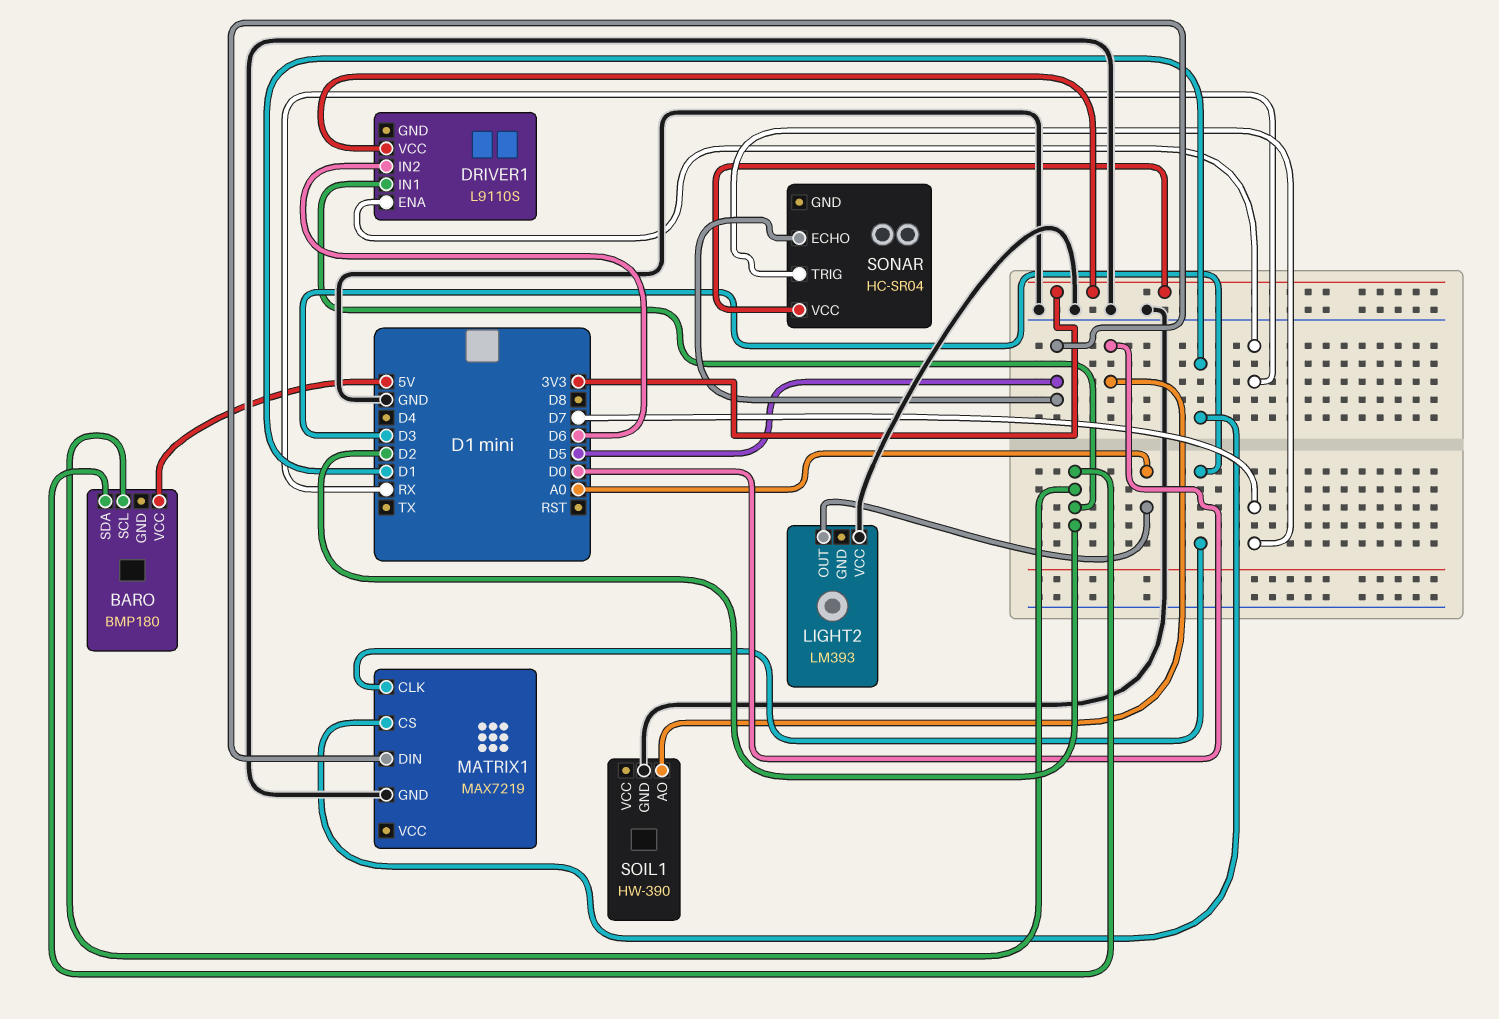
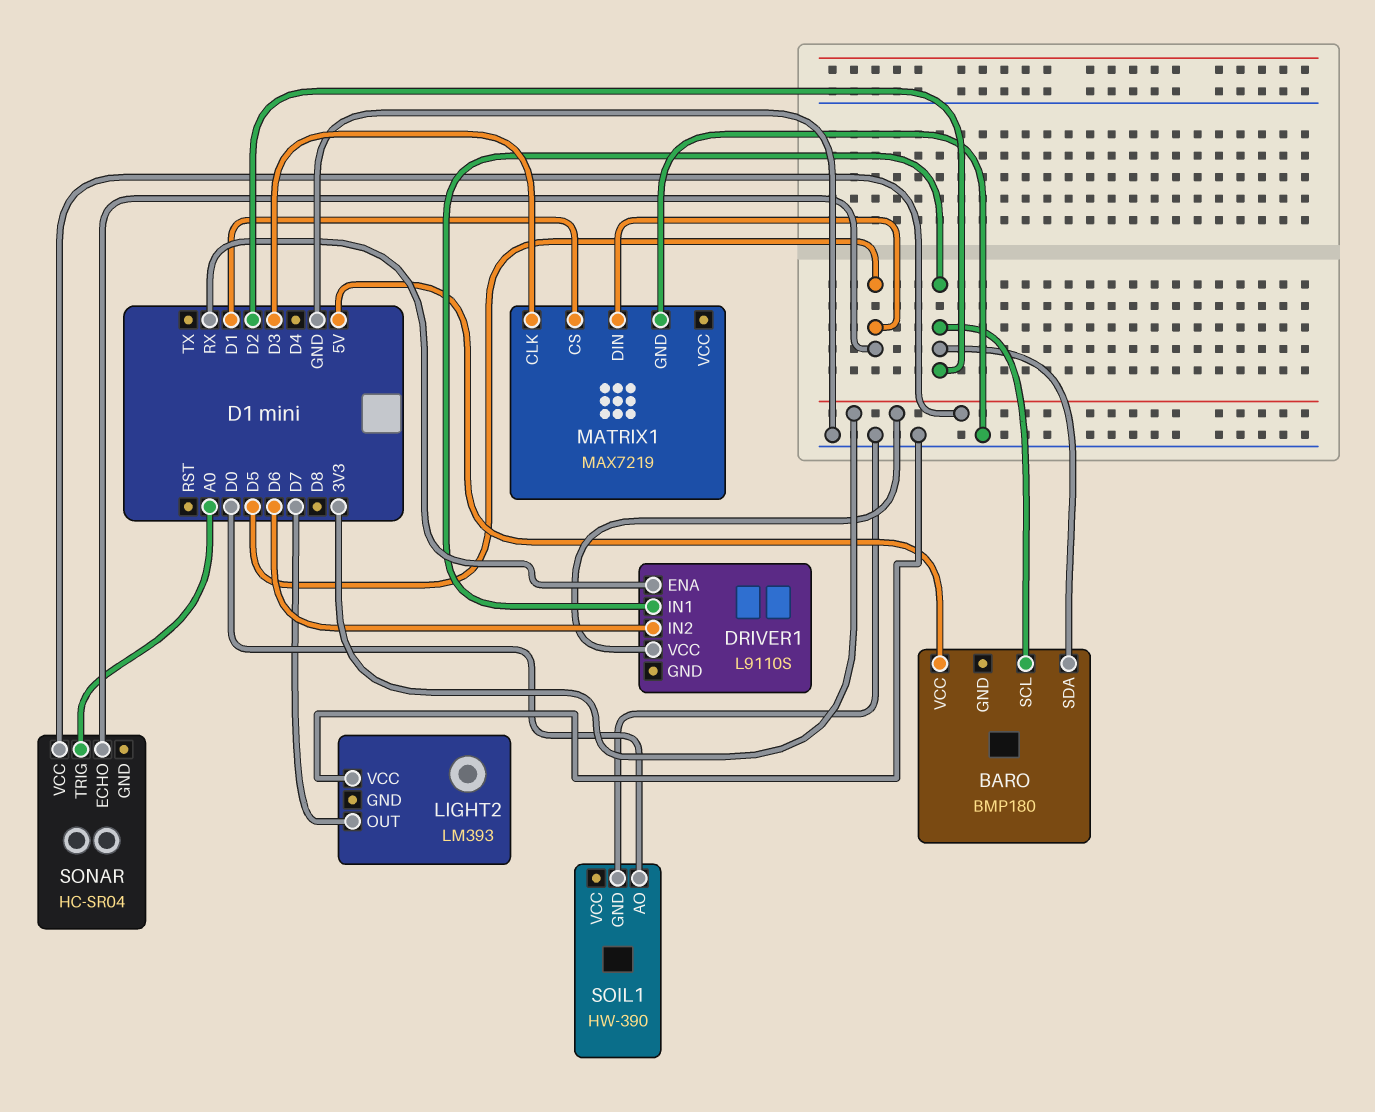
LIGHT2 pin OUT: A0 -> D7
SONAR pin TRIG: D7 -> A0

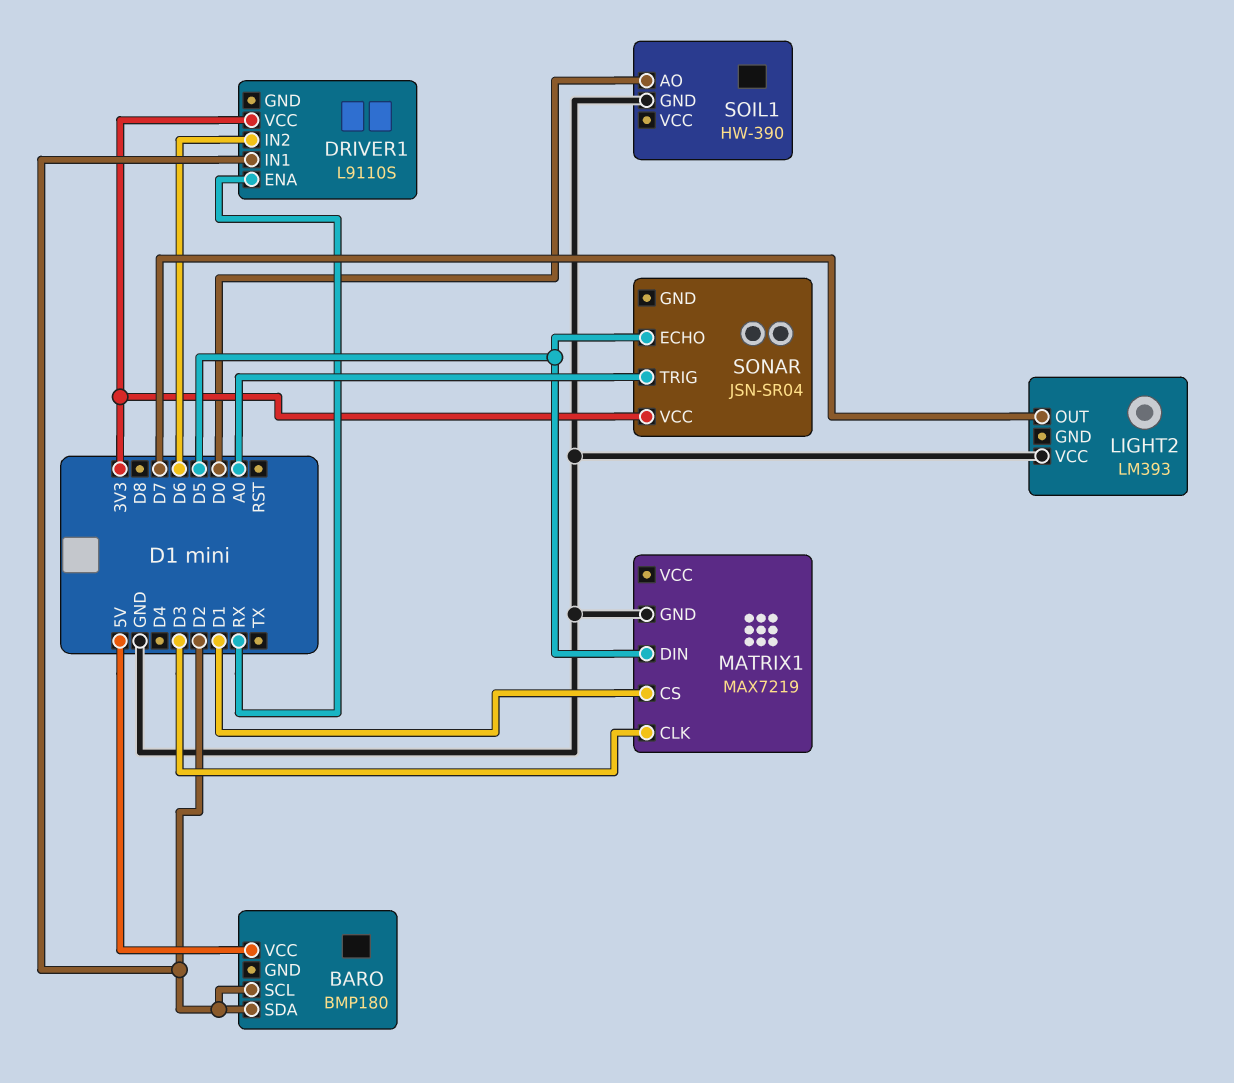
SONAR: HC-SR04 -> JSN-SR04

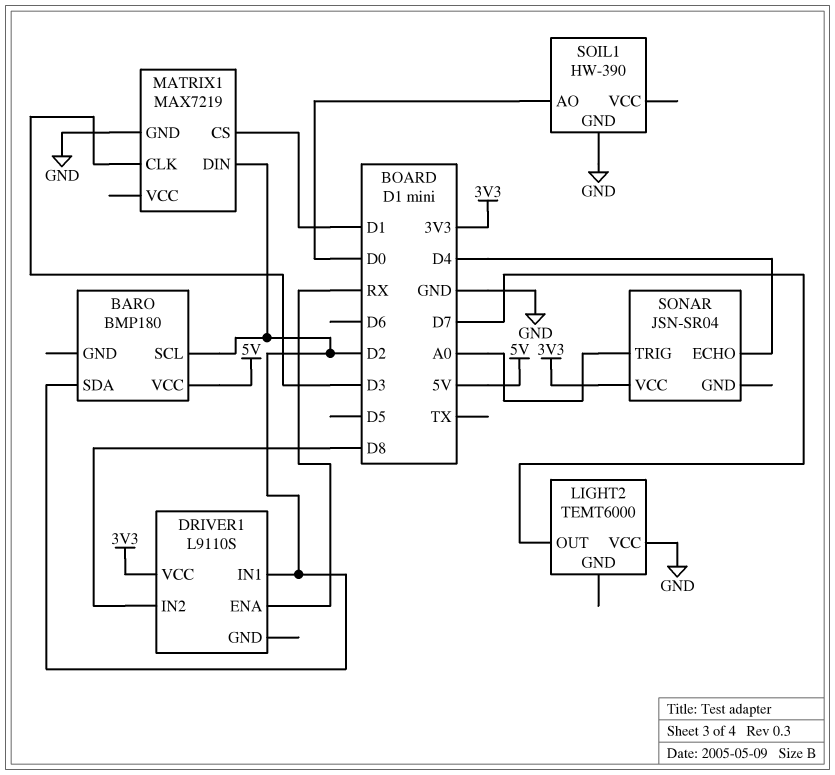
DRIVER1 pin IN2: D6 -> D8
LIGHT2: LM393 -> TEMT6000
MATRIX1 pin DIN: D5 -> D2
SONAR pin ECHO: D5 -> D4

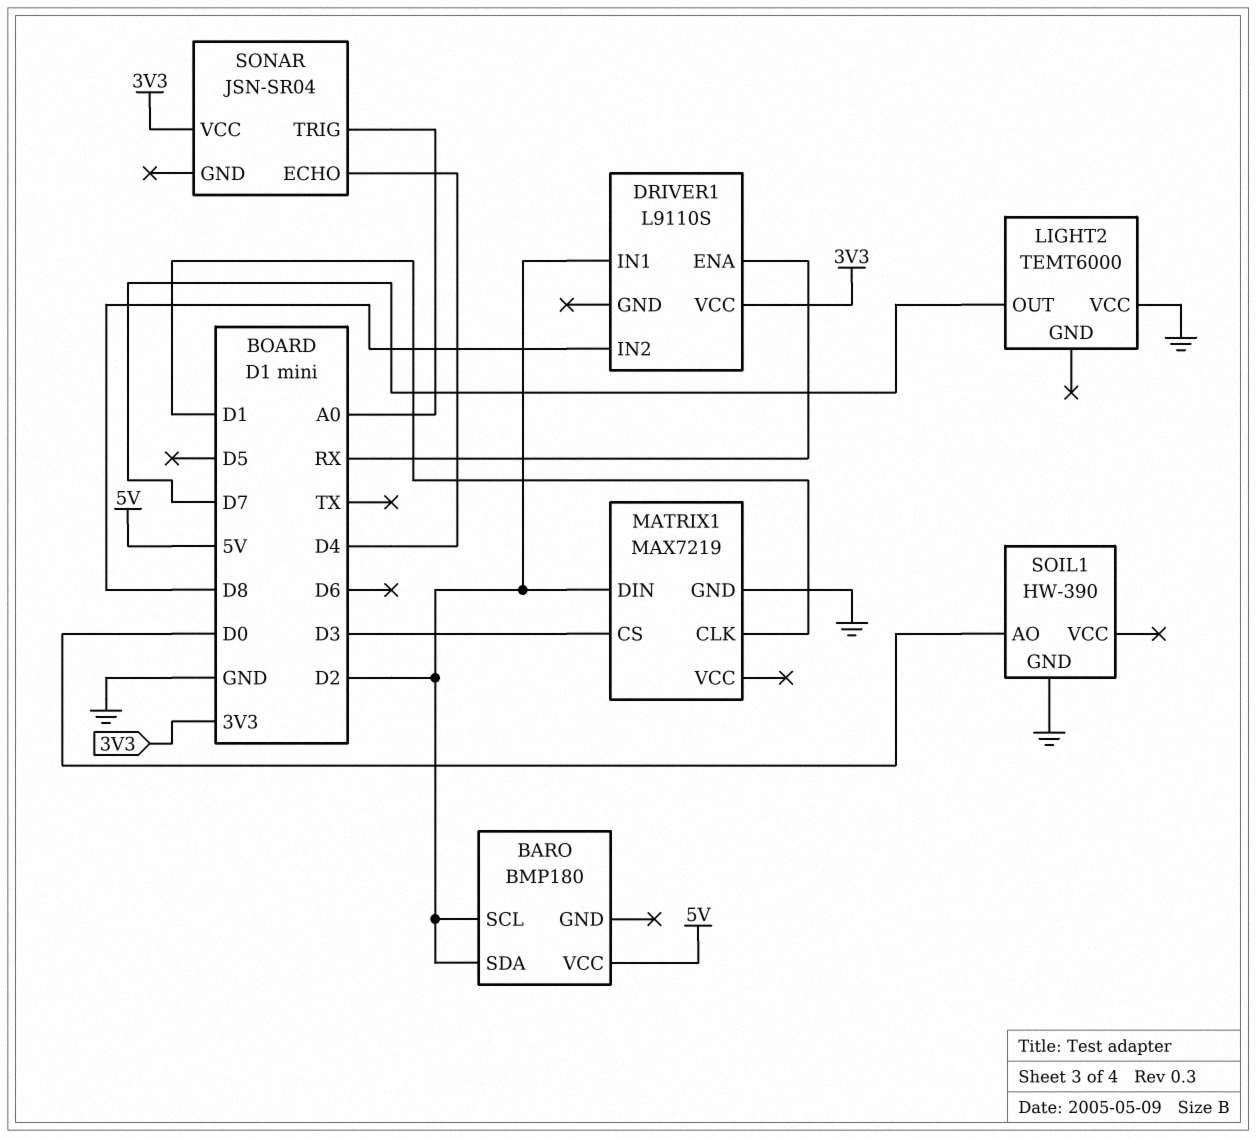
MATRIX1 pin CLK: D3 -> D1
MATRIX1 pin CS: D1 -> D3

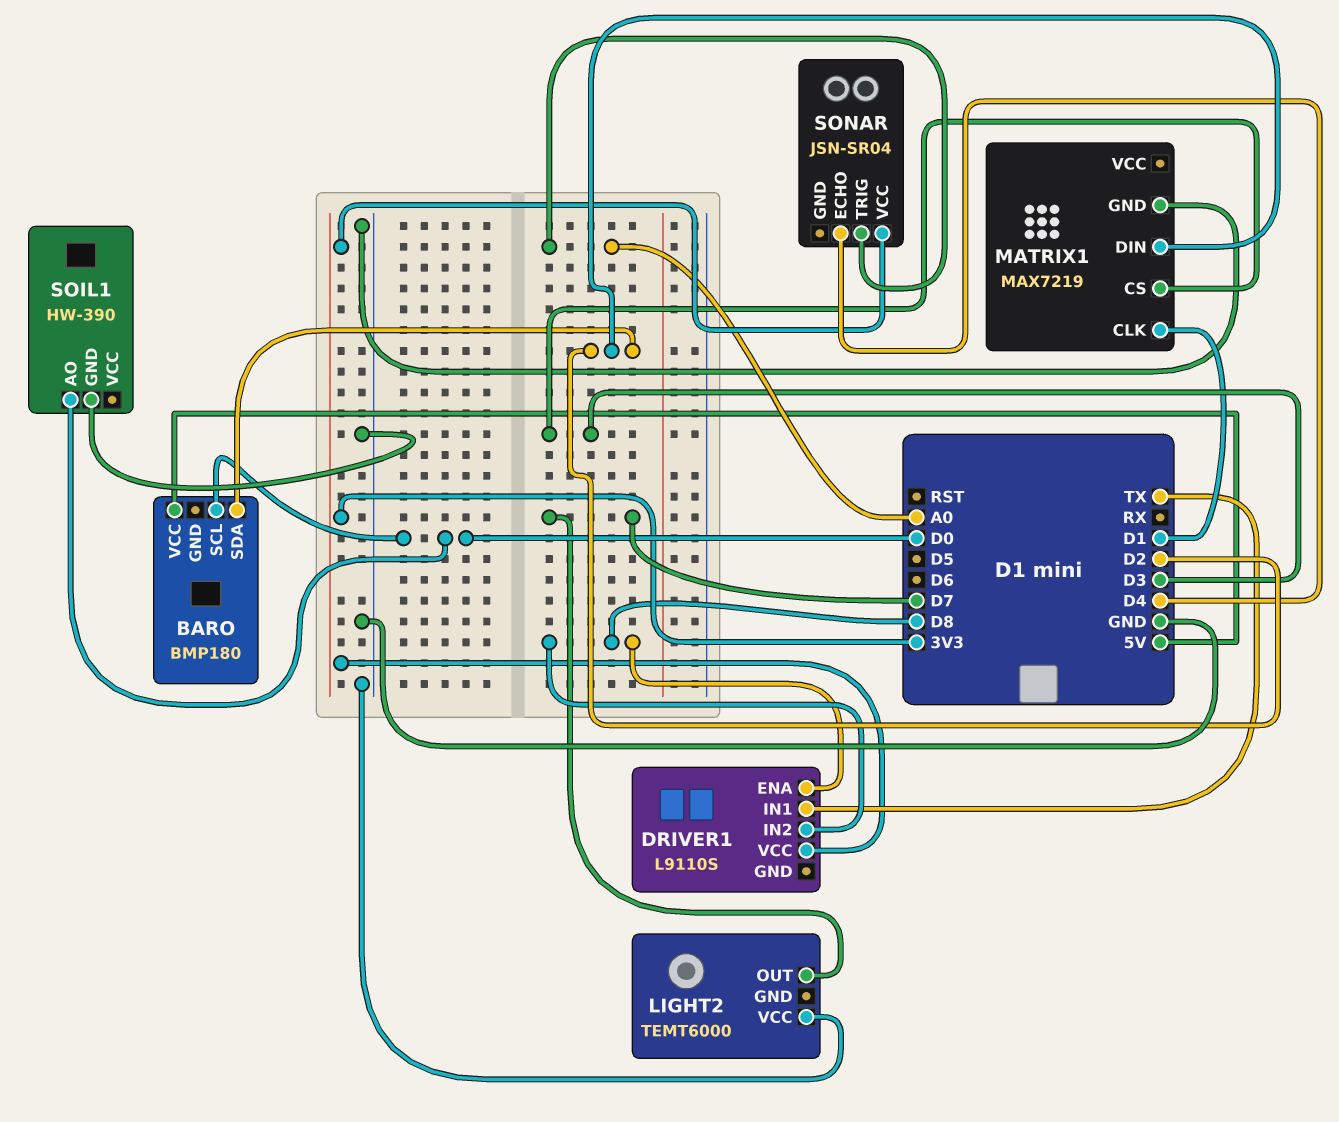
BARO pin SCL: D2 -> D0
DRIVER1 pin ENA: RX -> D8
DRIVER1 pin IN1: D2 -> TX

